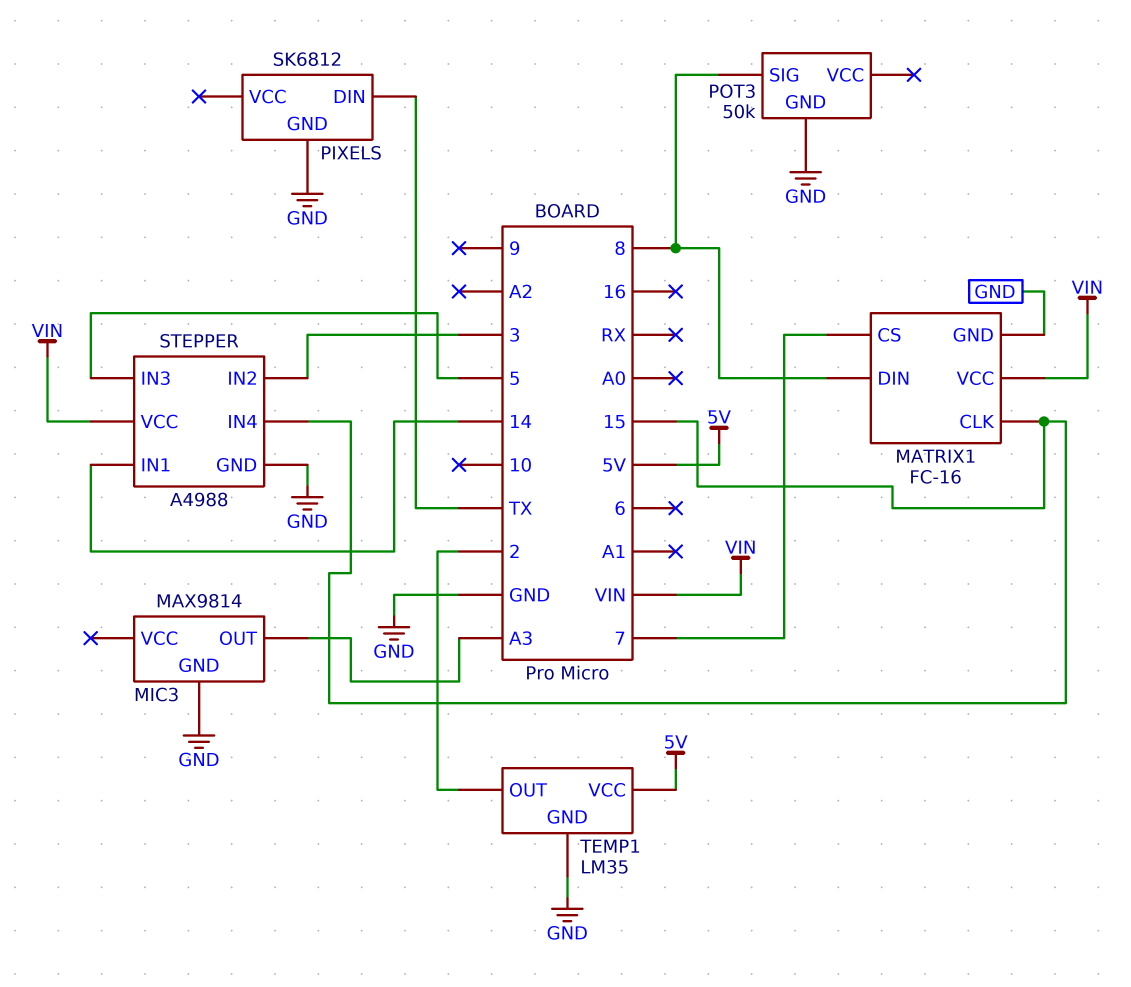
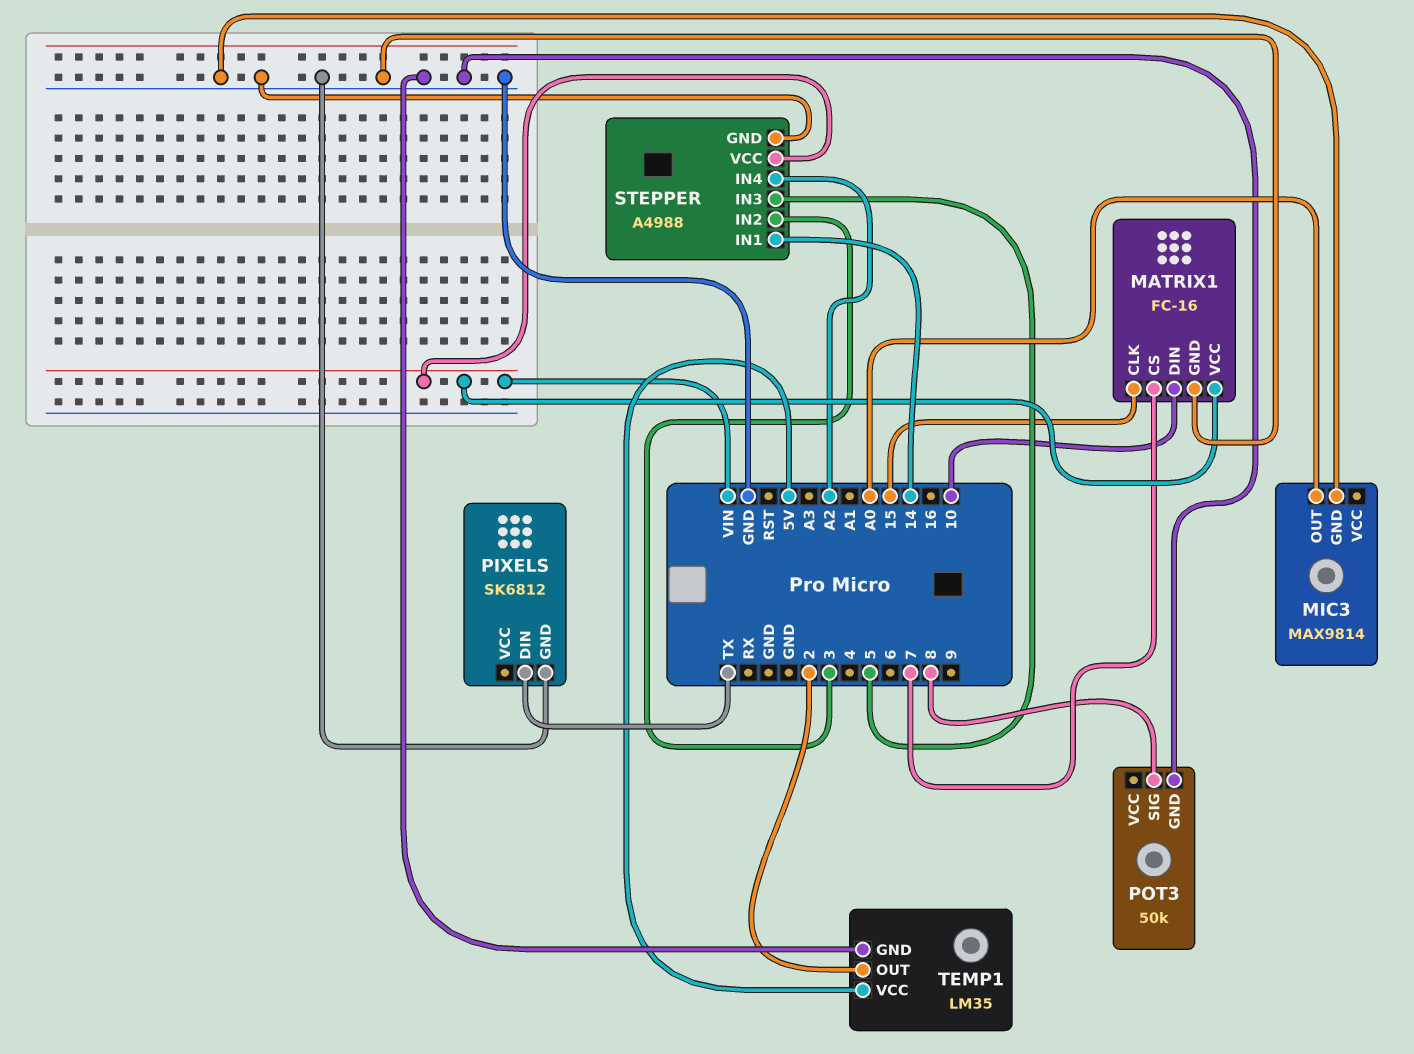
MATRIX1 pin DIN: 8 -> 10
MIC3 pin OUT: A3 -> A0
STEPPER pin IN4: 15 -> A2

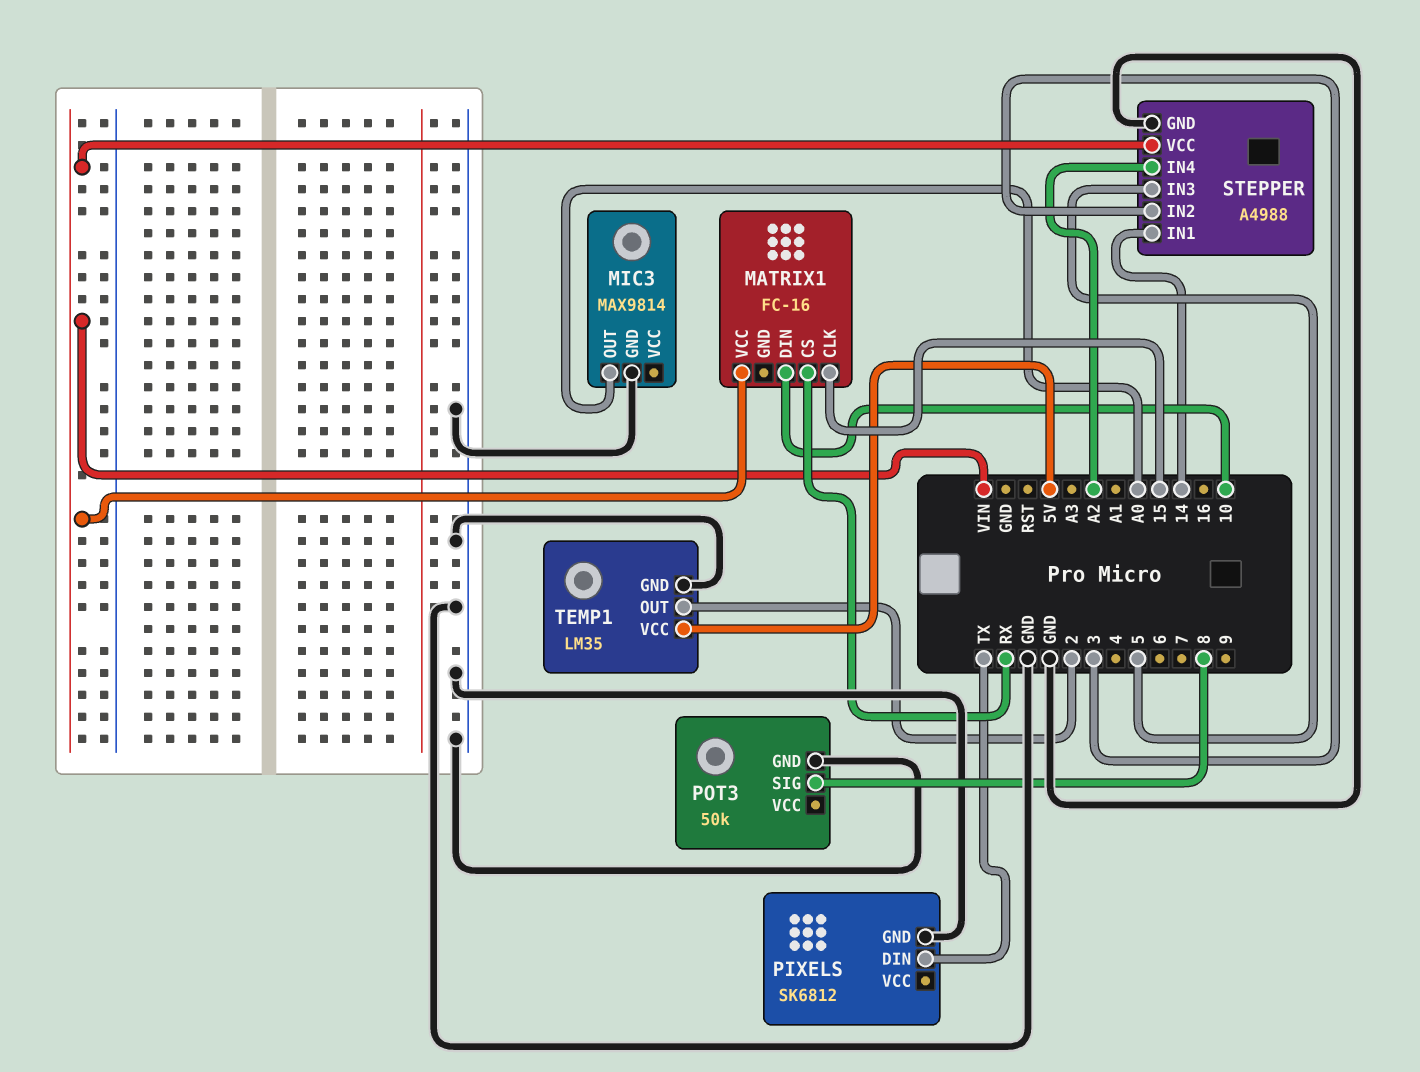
MATRIX1 pin CS: 7 -> RX
MATRIX1 pin GND: GND -> none

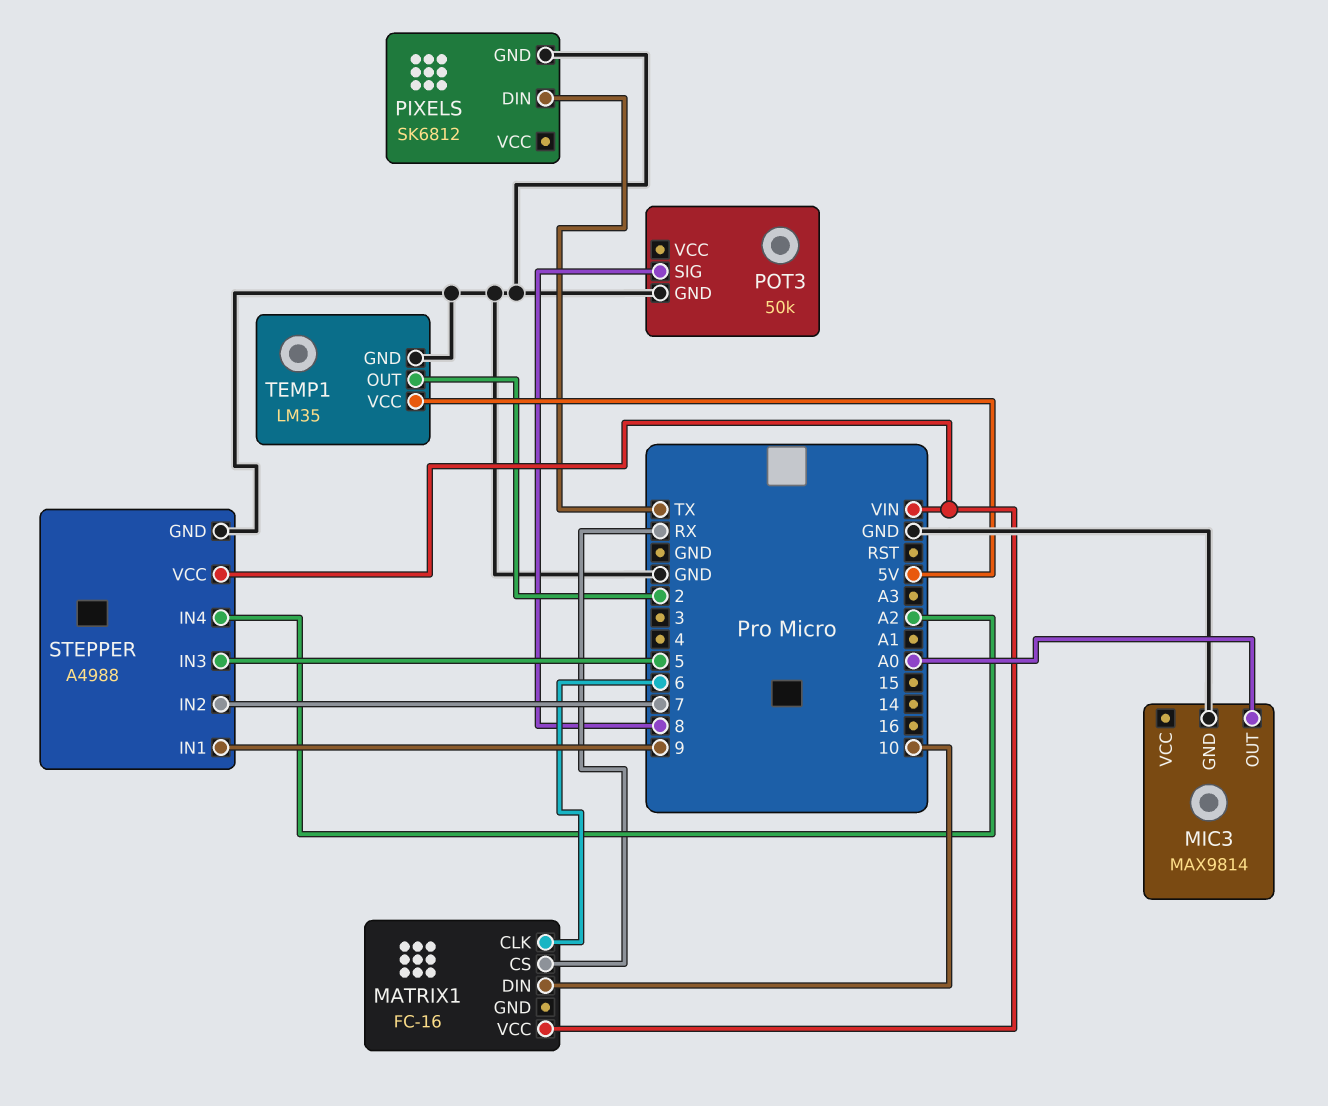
MATRIX1 pin CLK: 15 -> 6
STEPPER pin IN1: 14 -> 9
STEPPER pin IN2: 3 -> 7

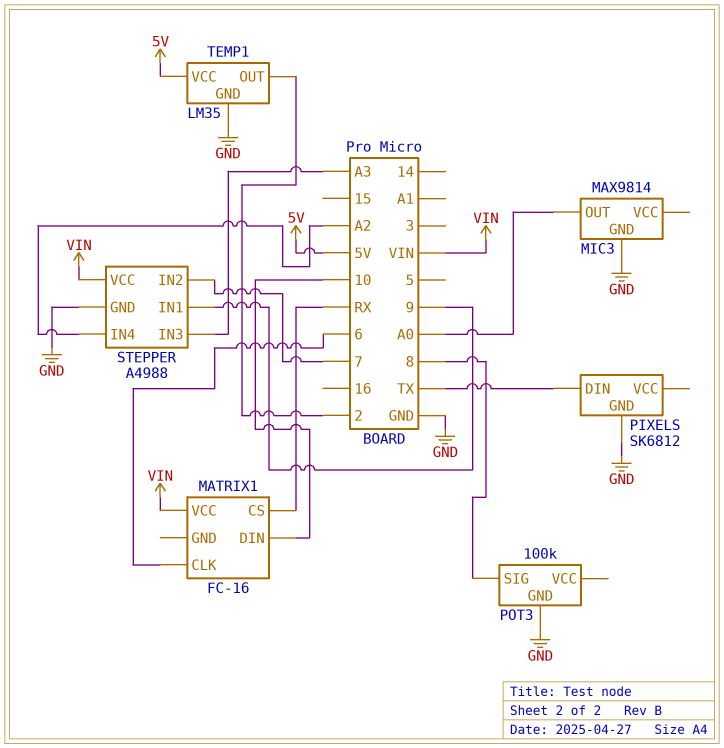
POT3: 50k -> 100k
STEPPER pin IN3: 5 -> A3

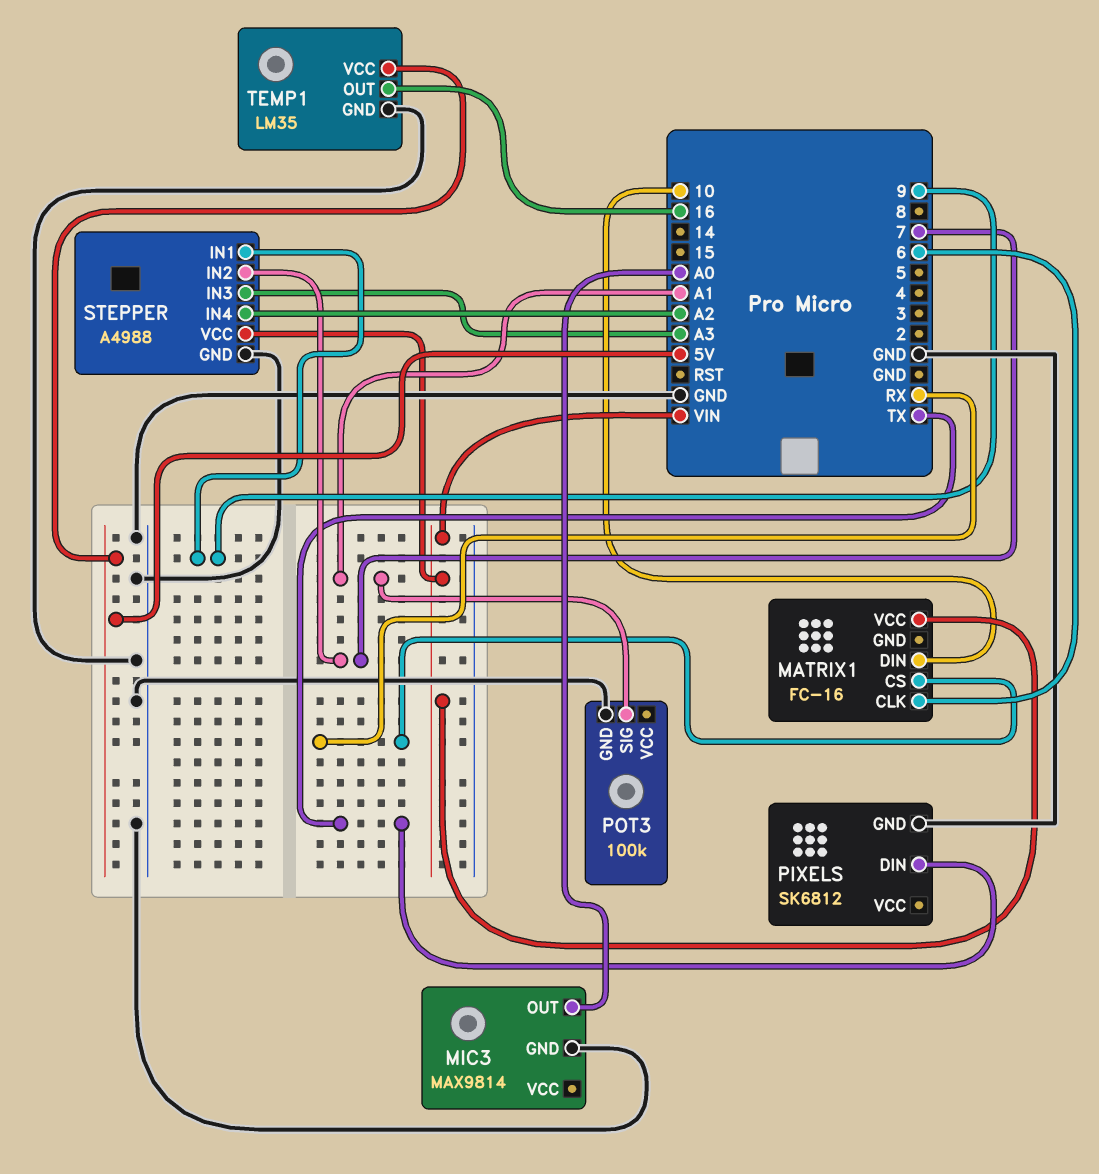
POT3 pin SIG: 8 -> A1
TEMP1 pin OUT: 2 -> 16

